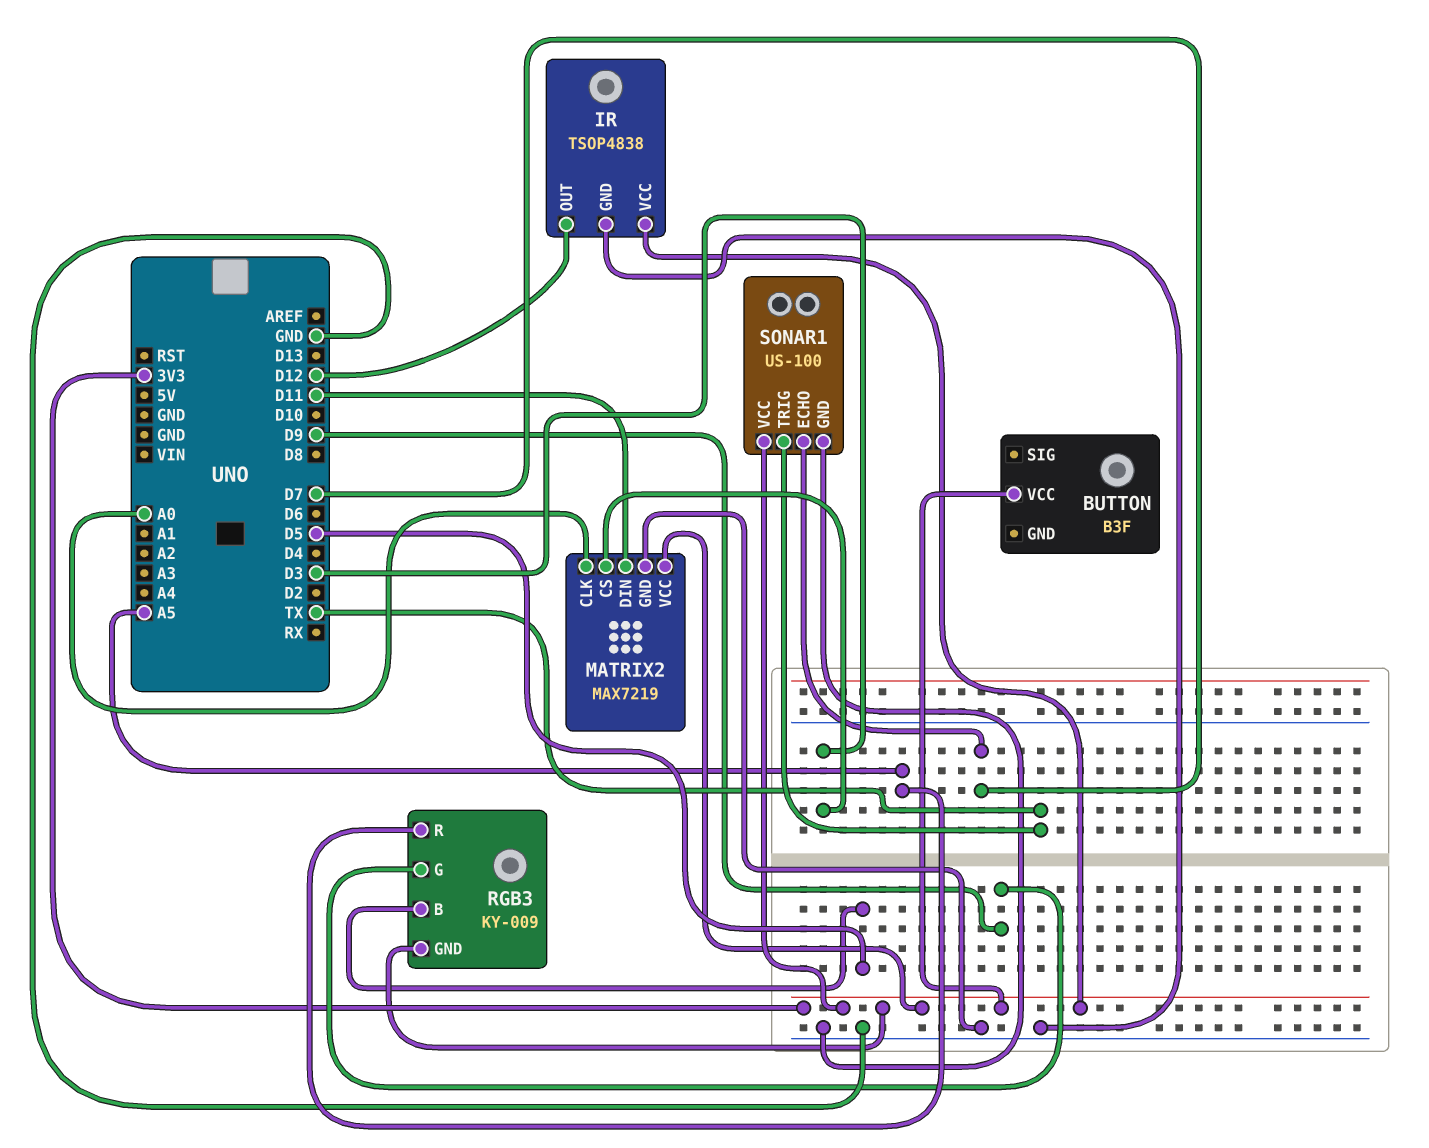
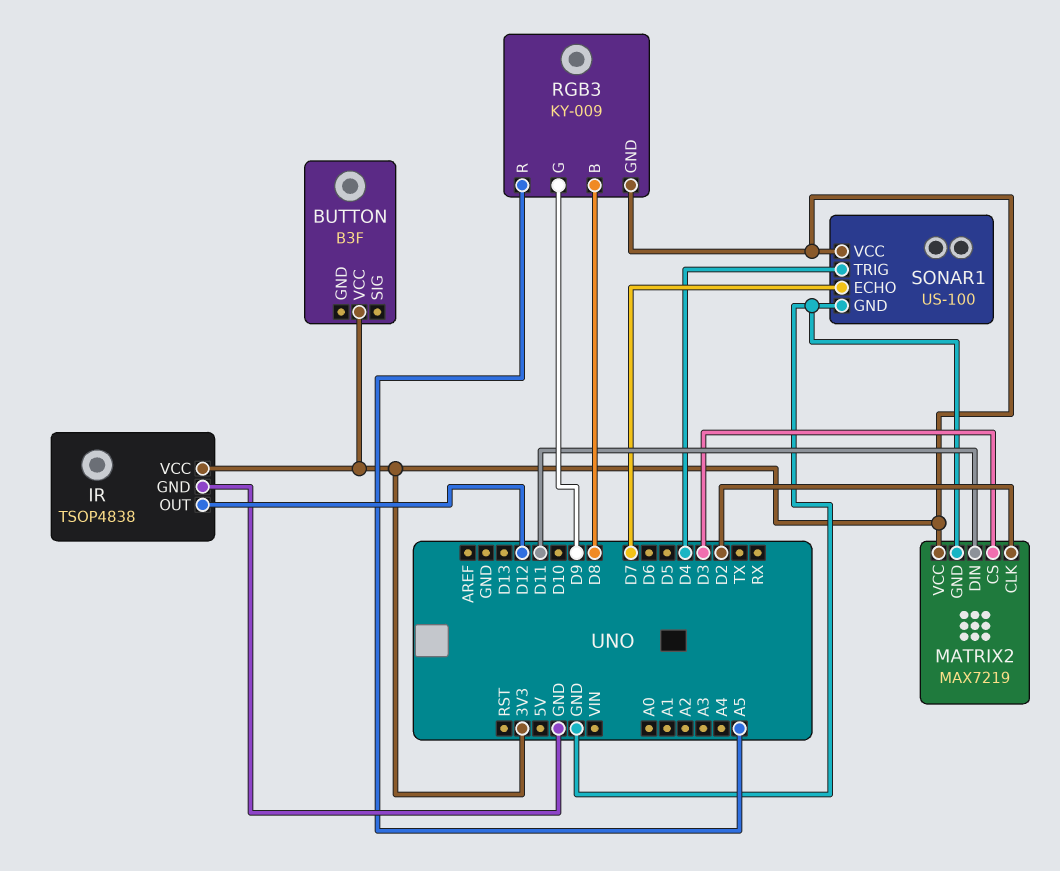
MATRIX2 pin CLK: A0 -> D2
RGB3 pin B: D5 -> D8
SONAR1 pin TRIG: TX -> D4

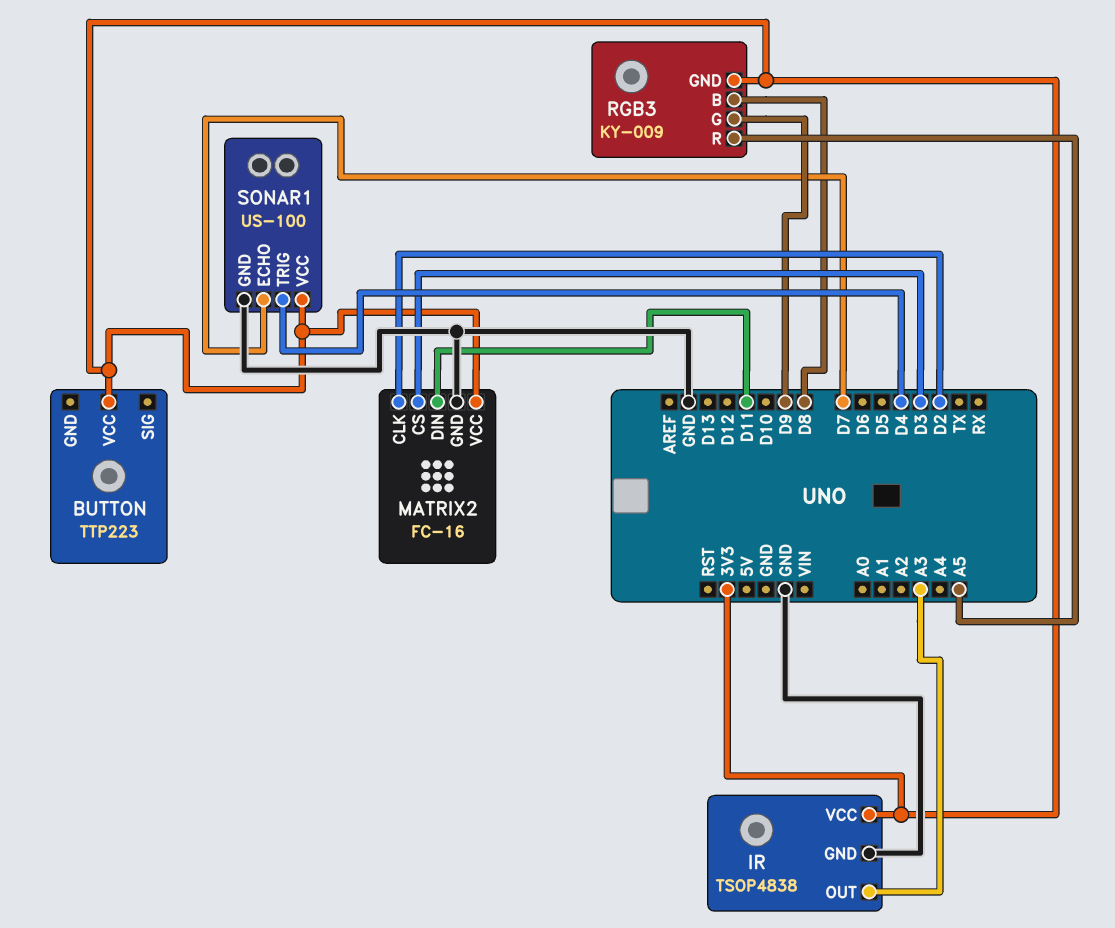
BUTTON: B3F -> TTP223
IR pin OUT: D12 -> A3
MATRIX2: MAX7219 -> FC-16

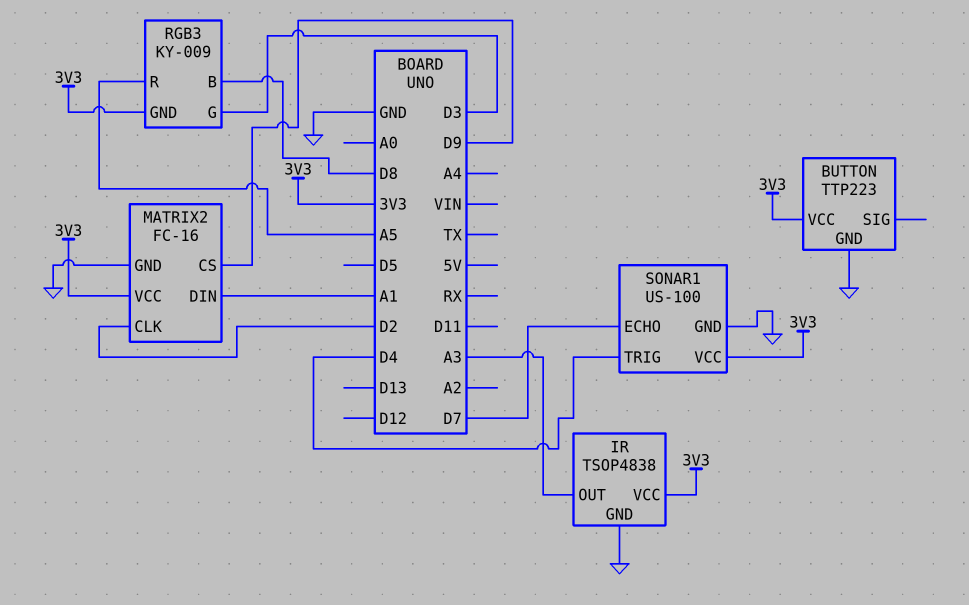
BUTTON pin GND: none -> GND
MATRIX2 pin CS: D3 -> D9
MATRIX2 pin DIN: D11 -> A1
RGB3 pin G: D9 -> D3

